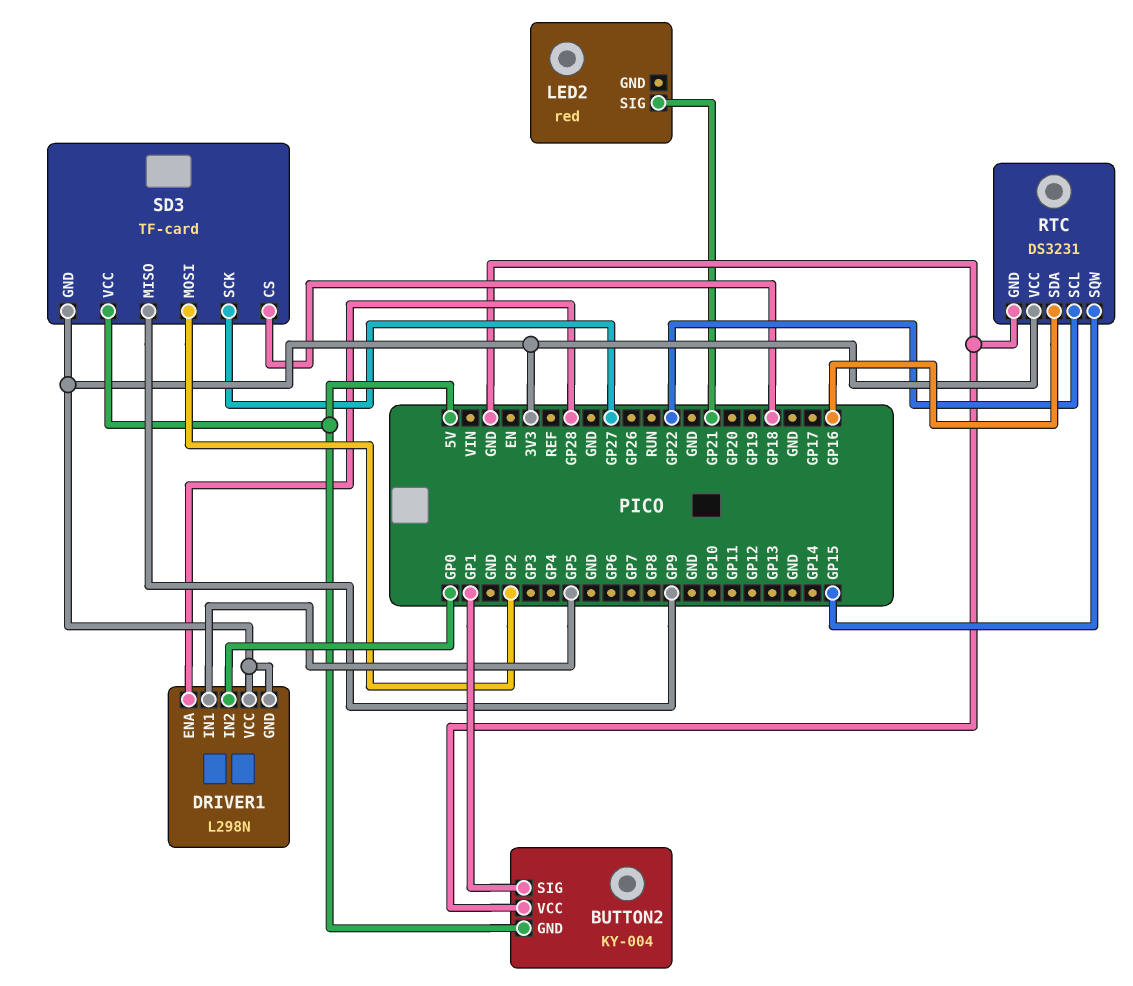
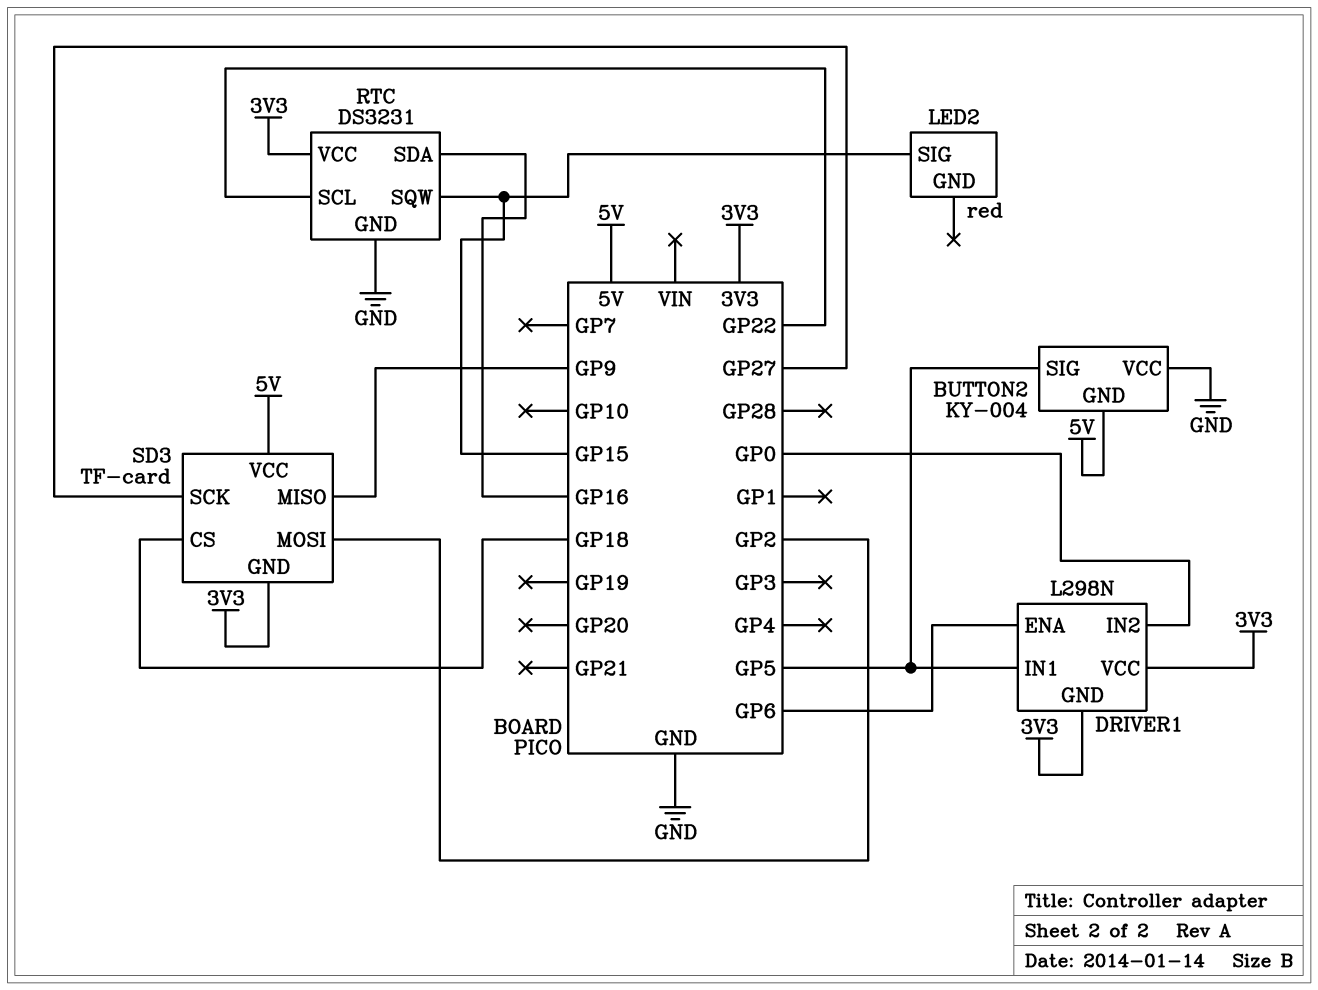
BUTTON2 pin SIG: GP1 -> GP5
DRIVER1 pin ENA: GP28 -> GP6
LED2 pin SIG: GP21 -> GP15

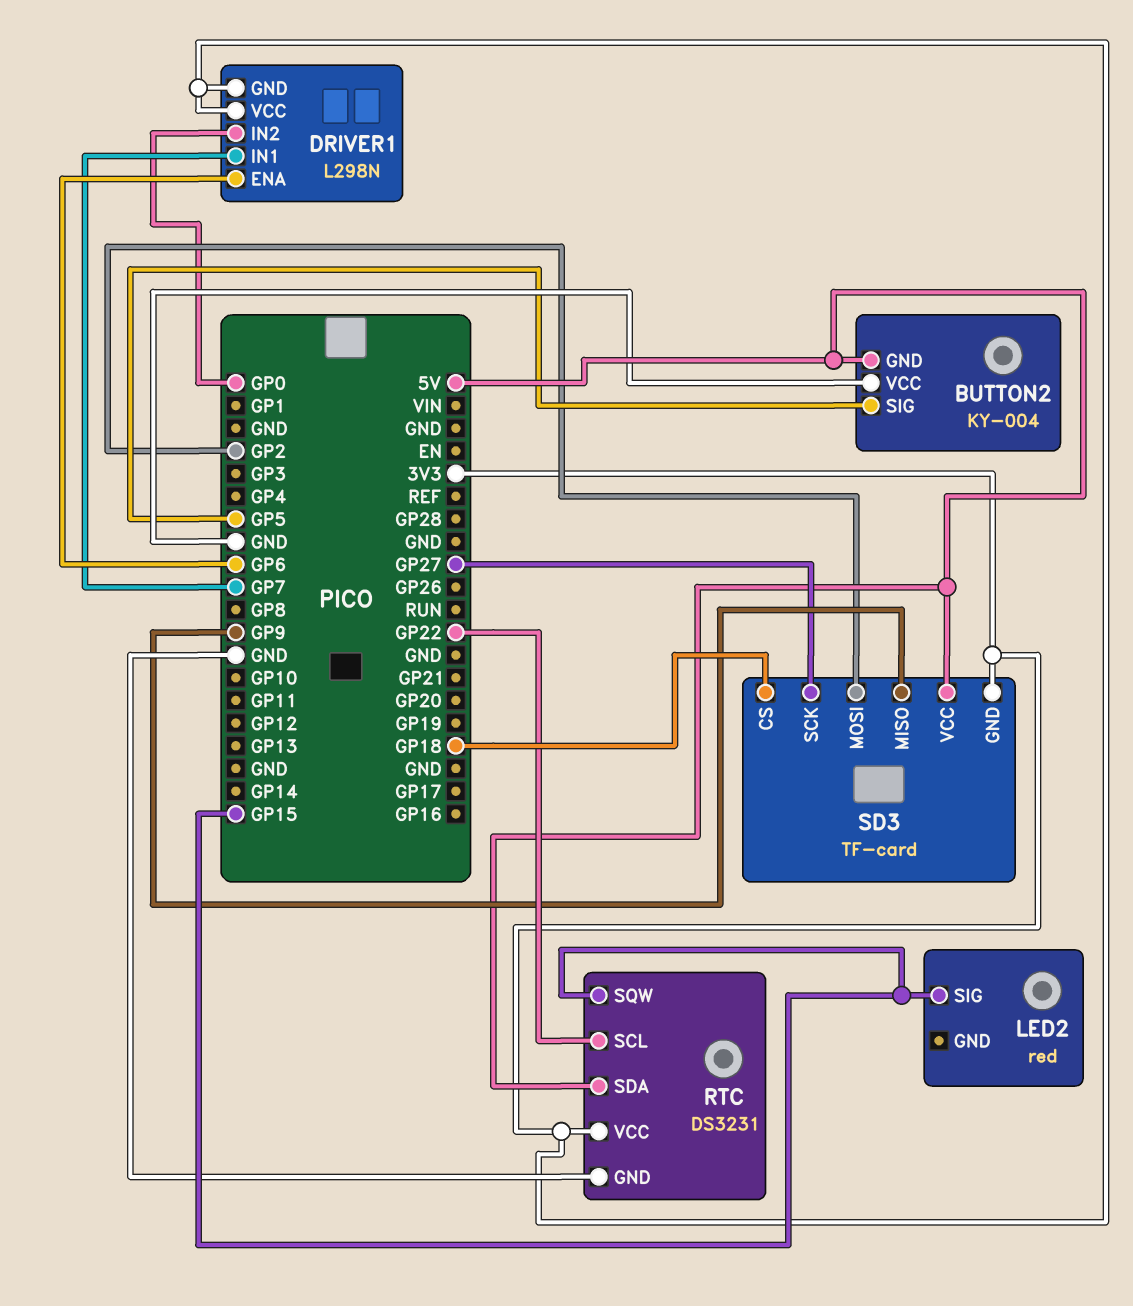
DRIVER1 pin IN1: GP5 -> GP7
RTC pin SDA: GP16 -> 5V

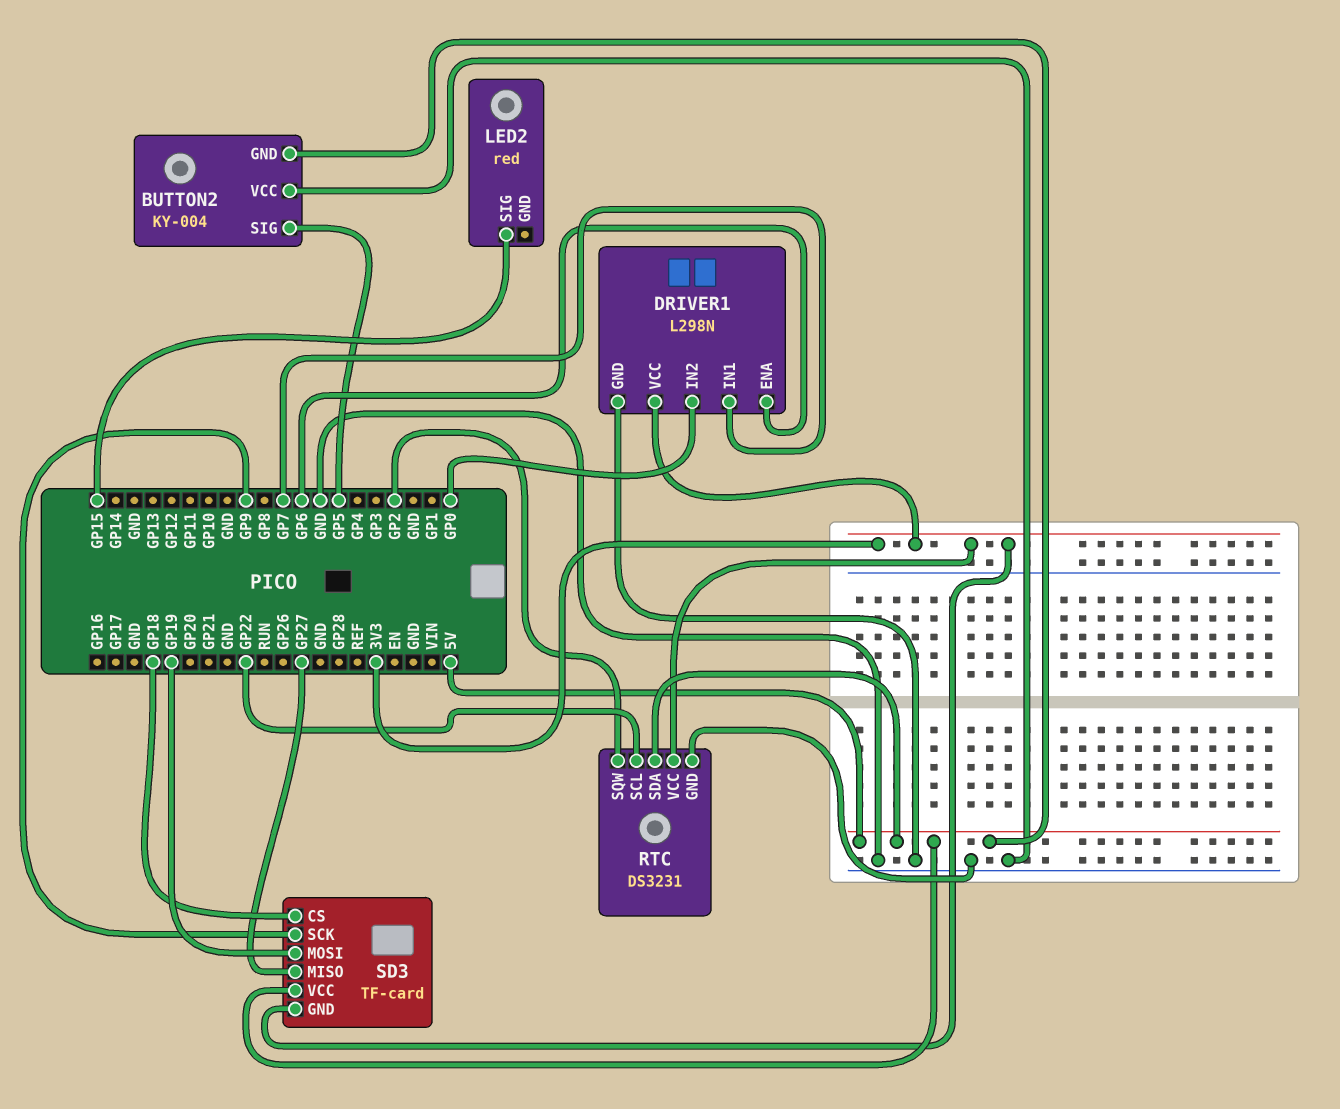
DRIVER1 pin GND: 3V3 -> GND
RTC pin SQW: GP15 -> GP2
SD3 pin MISO: GP9 -> GP27
SD3 pin MOSI: GP2 -> GP19
SD3 pin SCK: GP27 -> GP9

